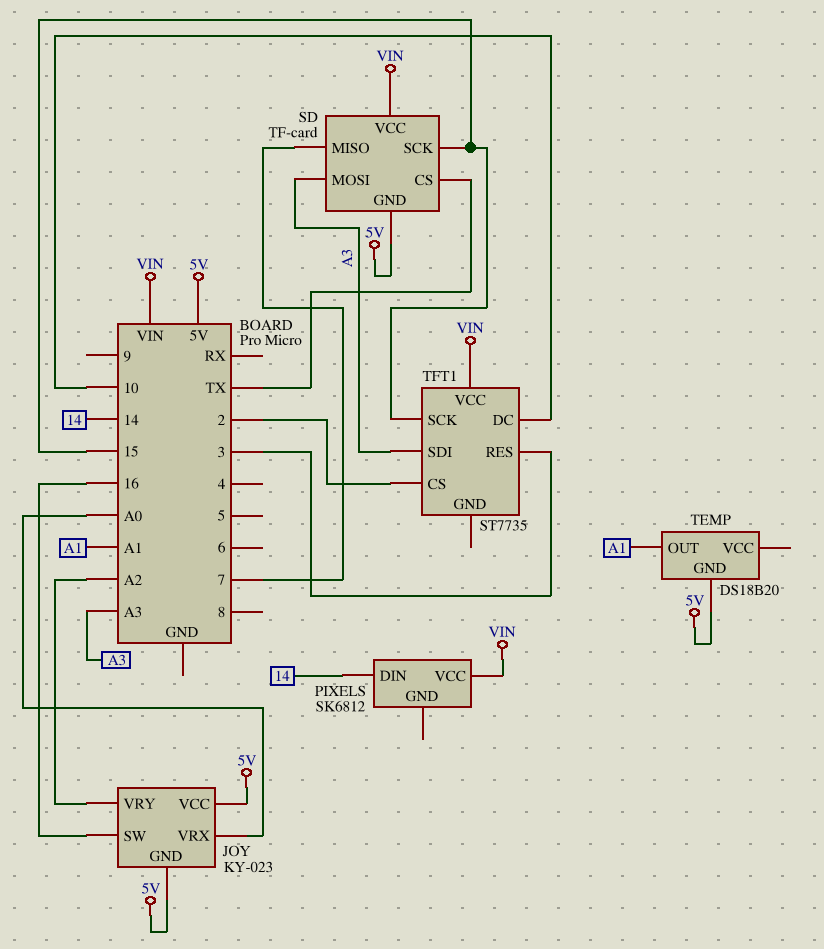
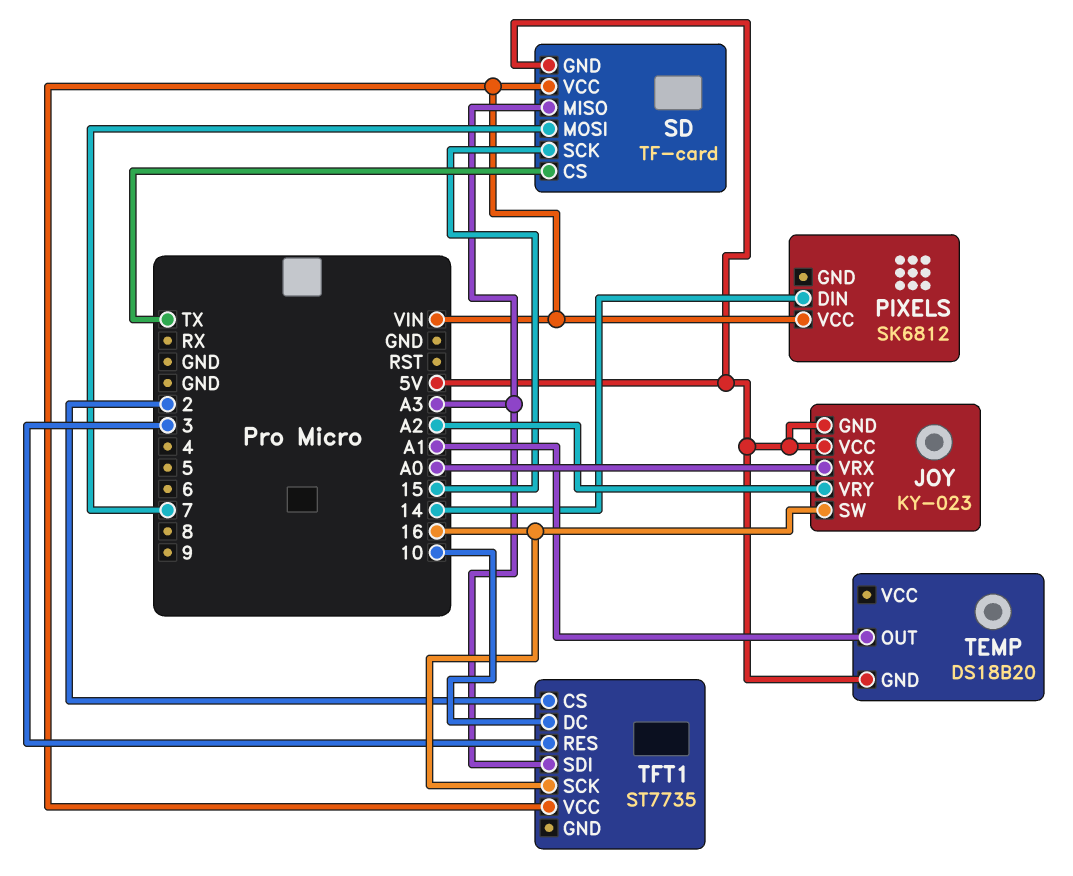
SD pin MISO: 7 -> A3
SD pin MOSI: A3 -> 7
TFT1 pin SCK: 15 -> 16

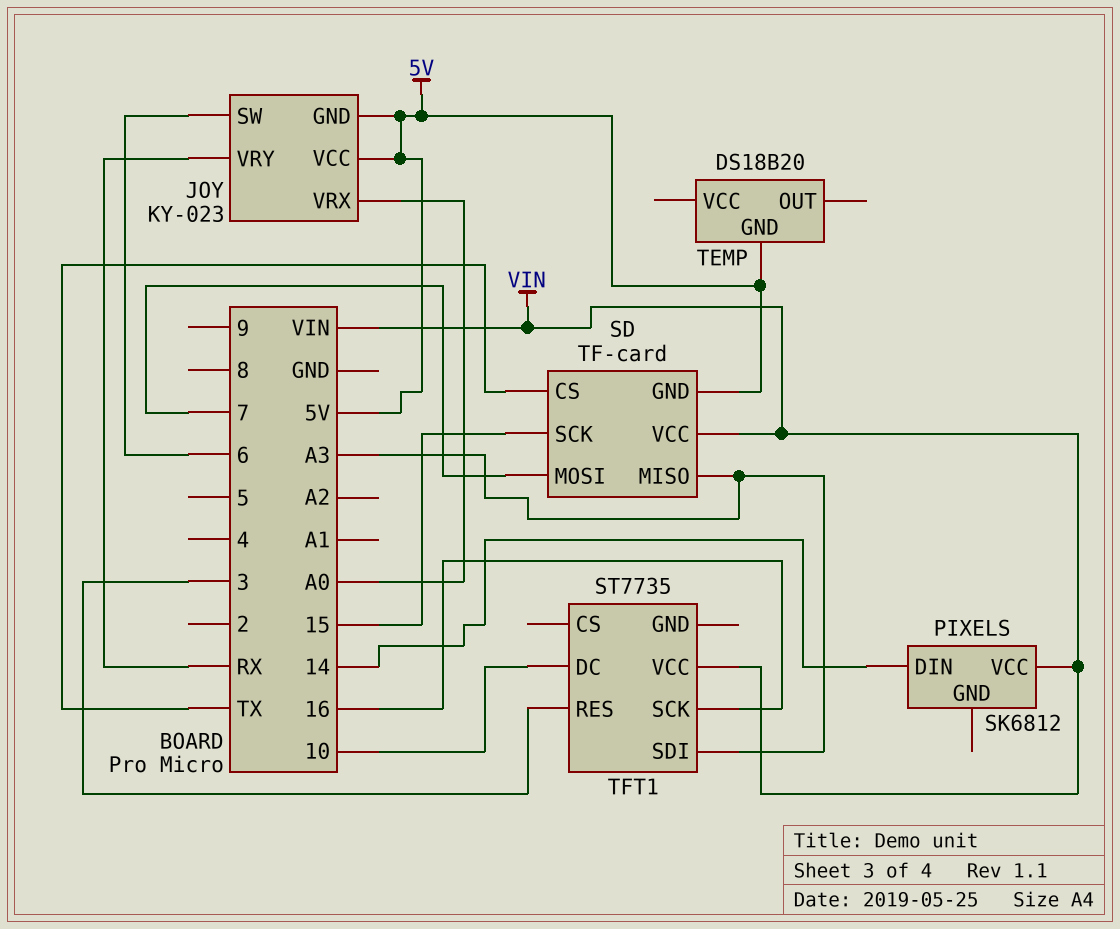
JOY pin SW: 16 -> 6
JOY pin VRY: A2 -> RX
TEMP pin OUT: A1 -> none
TFT1 pin CS: 2 -> none

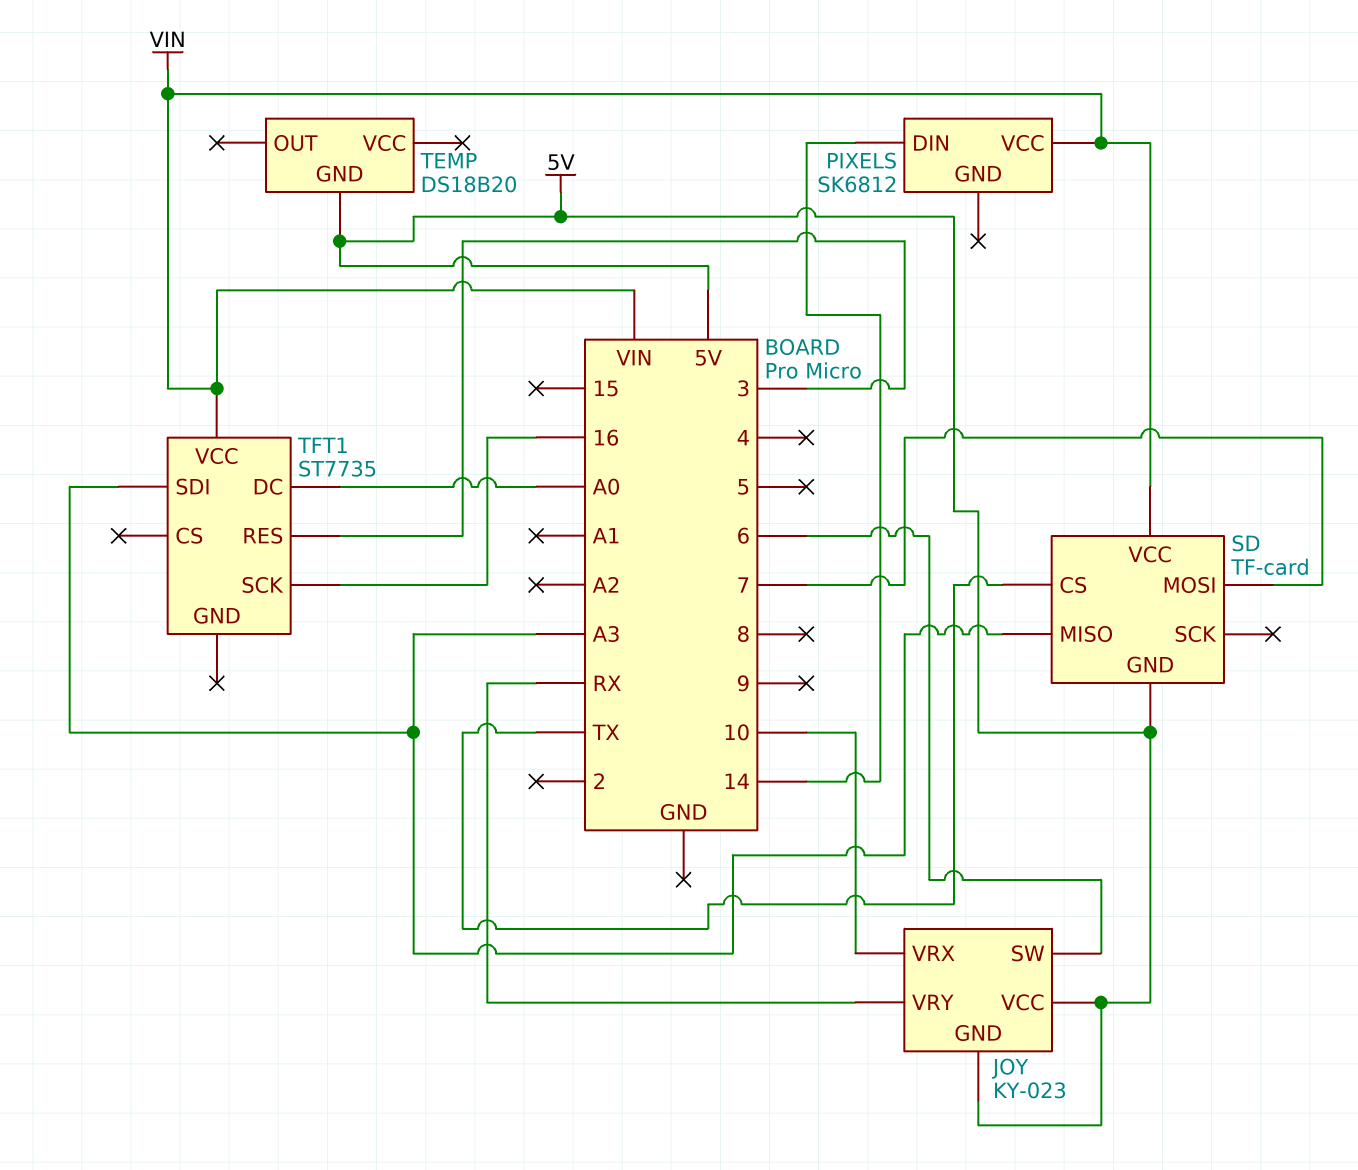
JOY pin VRX: A0 -> 10
SD pin SCK: 15 -> none
TFT1 pin DC: 10 -> A0

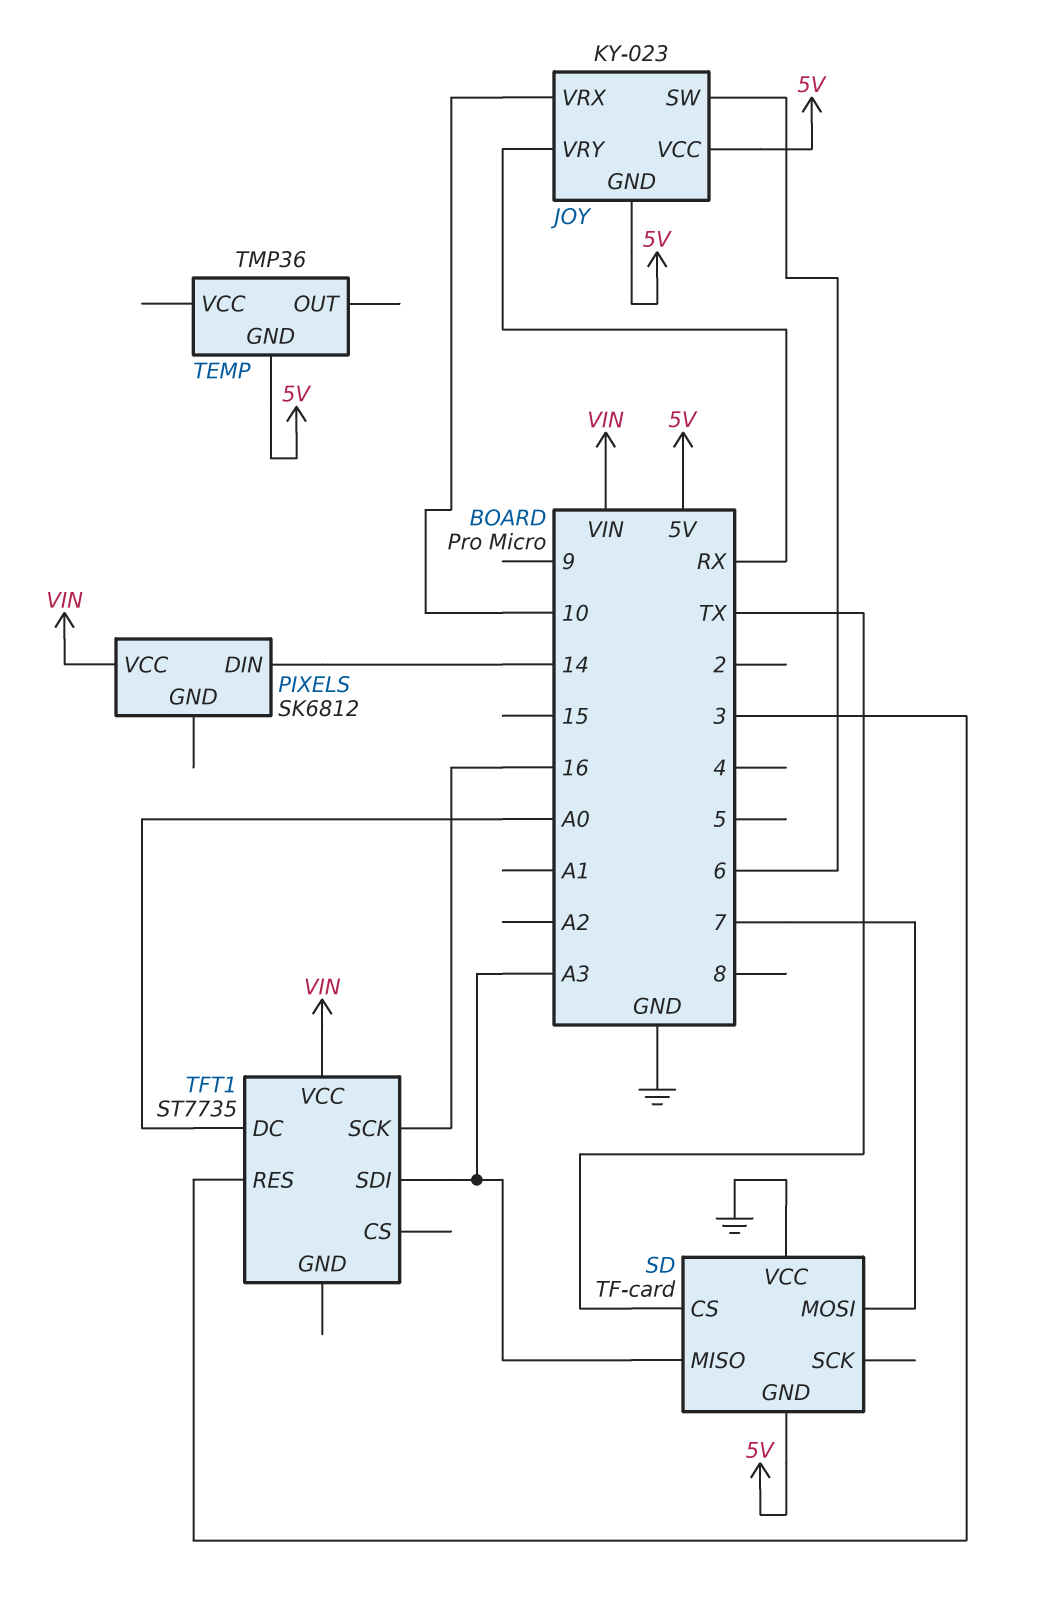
SD pin VCC: VIN -> GND
TEMP: DS18B20 -> TMP36

